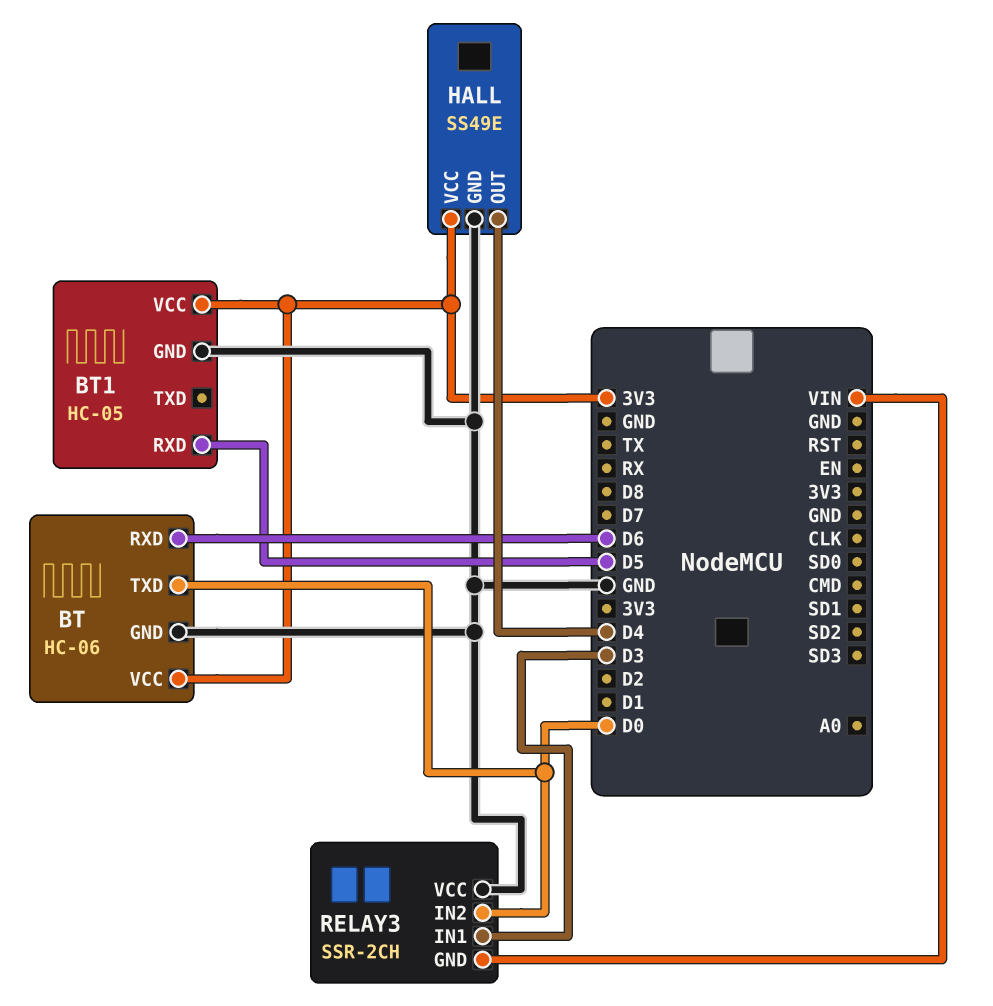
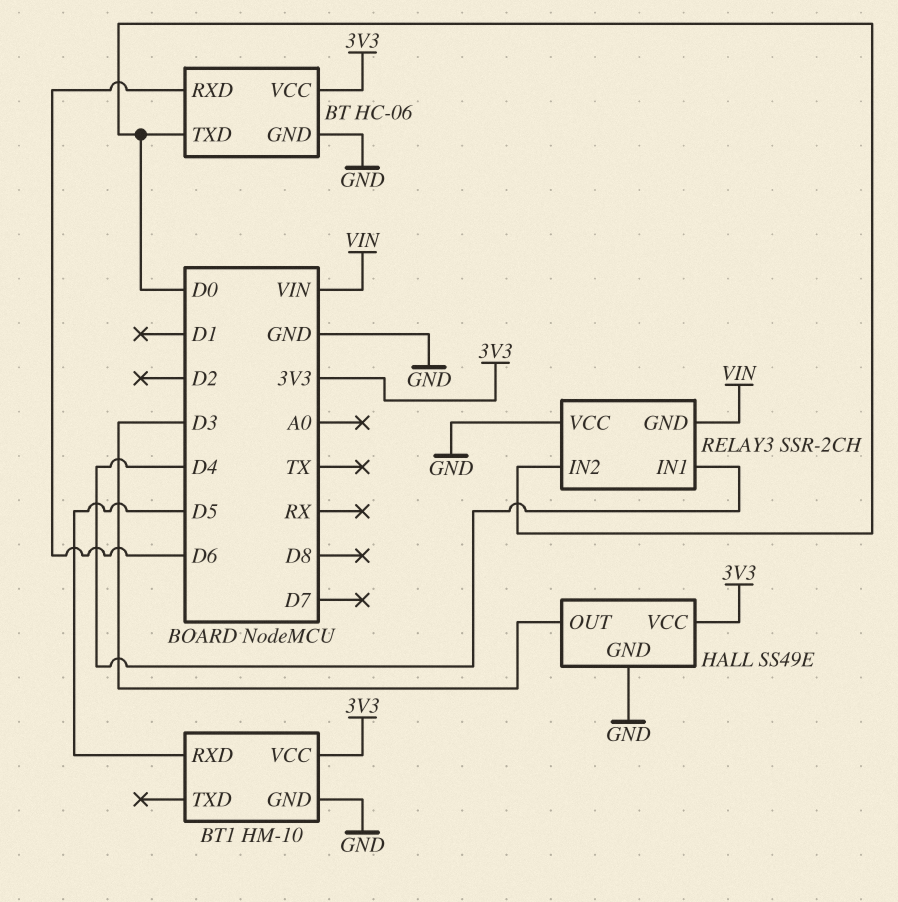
BT1: HC-05 -> HM-10
HALL pin OUT: D4 -> D3
RELAY3 pin IN1: D3 -> D4

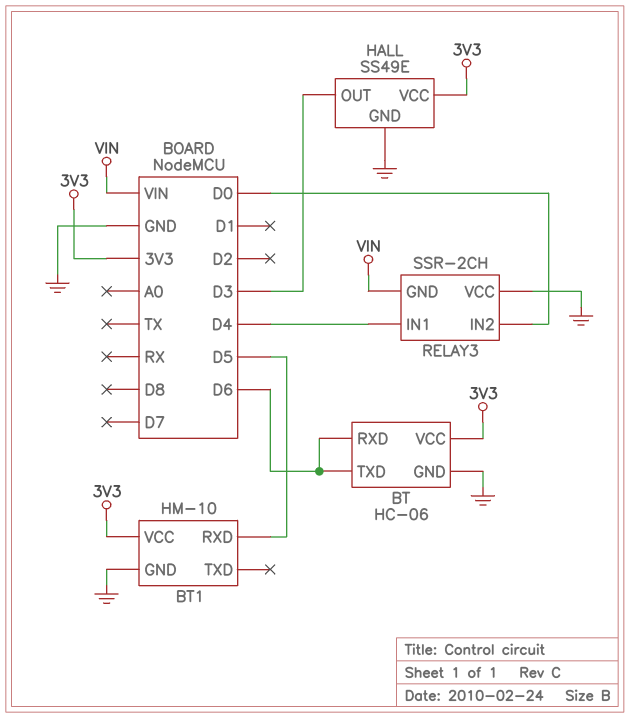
BT pin TXD: D0 -> D6

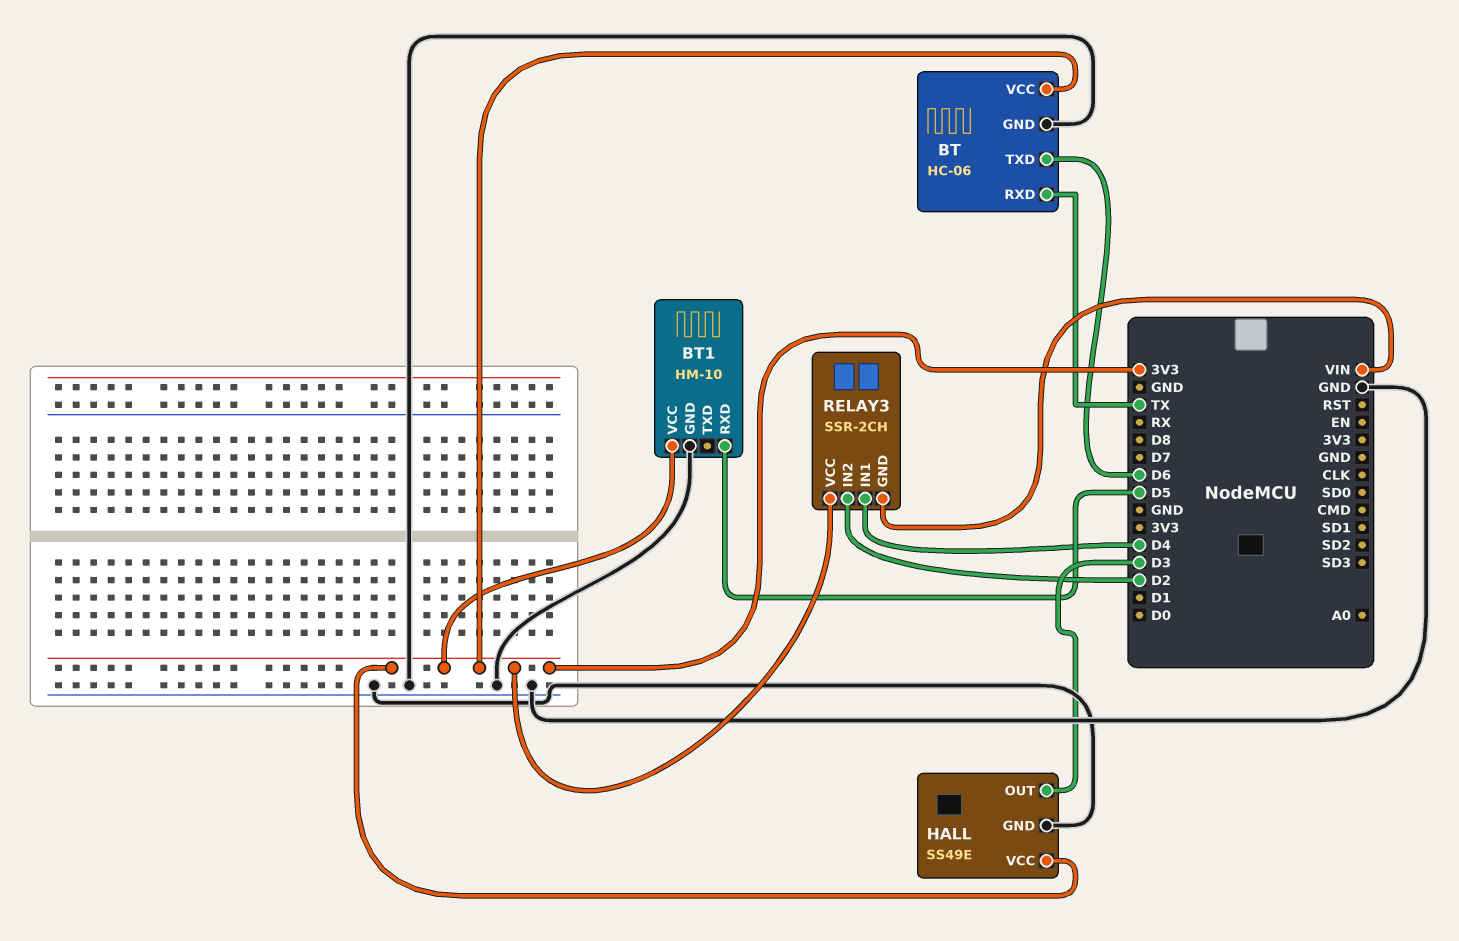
BT pin RXD: D6 -> TX
RELAY3 pin IN2: D0 -> D2
RELAY3 pin VCC: GND -> 3V3

